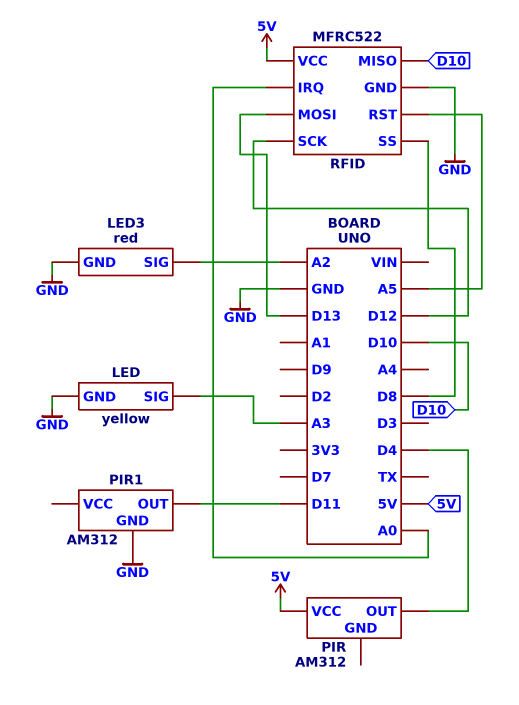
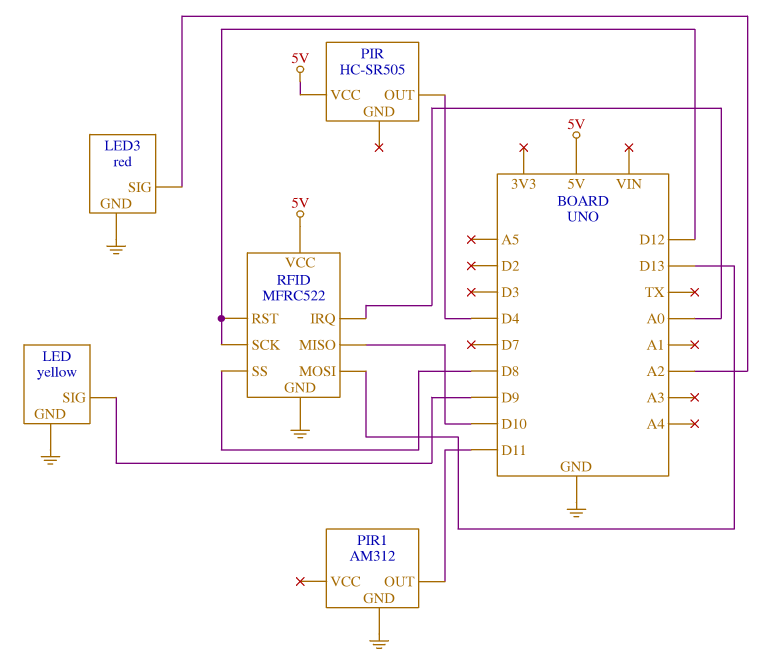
LED pin SIG: A3 -> D9
PIR: AM312 -> HC-SR505
RFID pin RST: A5 -> D12

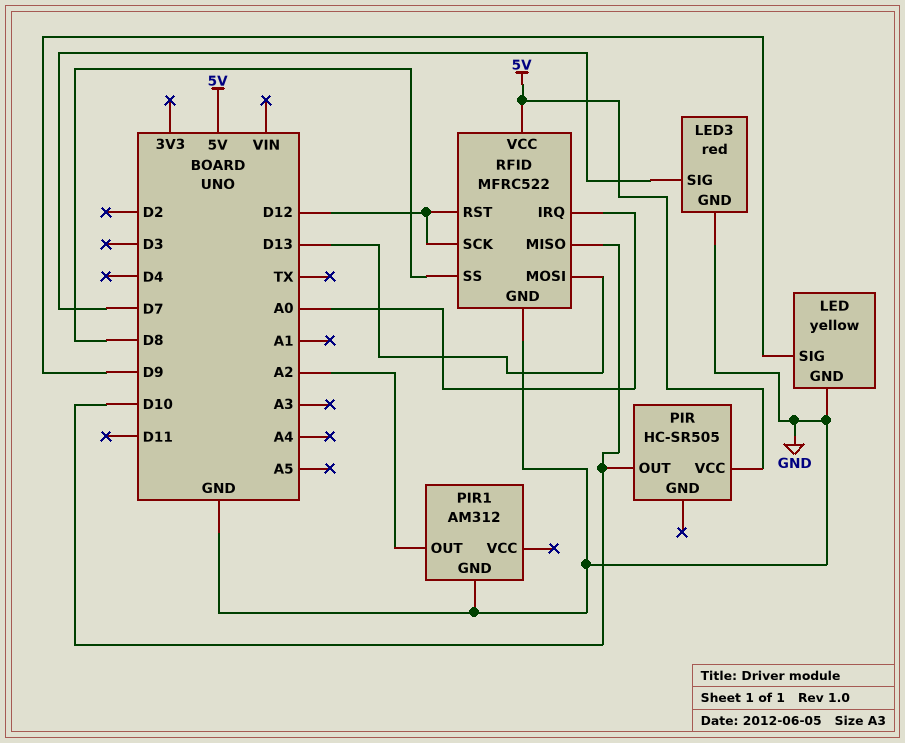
LED3 pin SIG: A2 -> D7
PIR pin OUT: D4 -> D10
PIR1 pin OUT: D11 -> A2

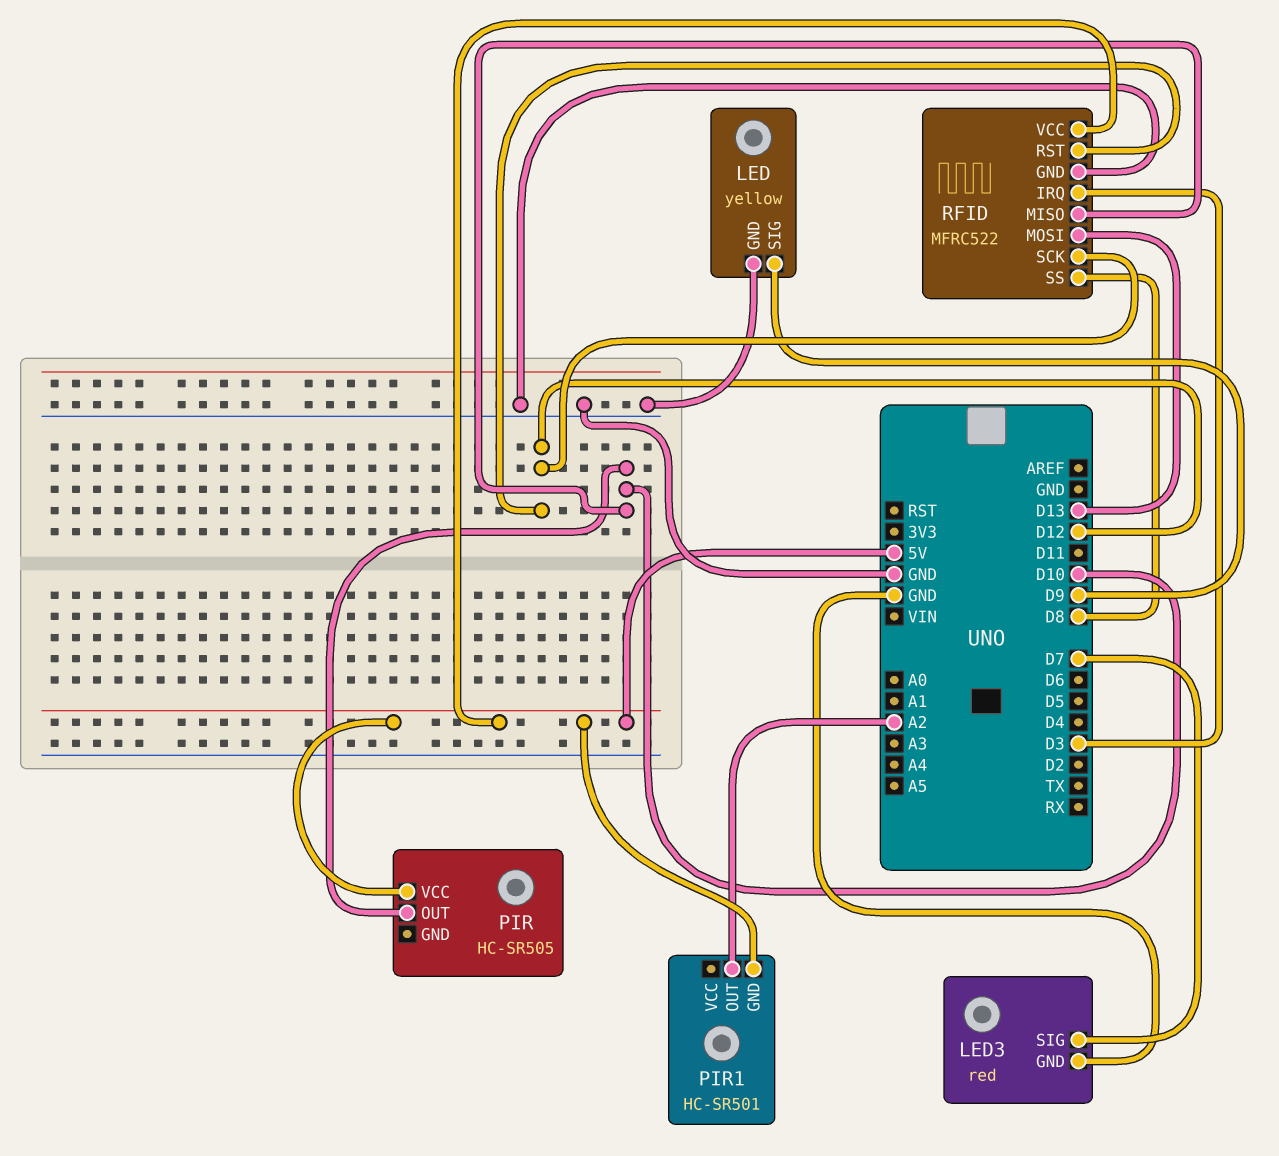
PIR1: AM312 -> HC-SR501
PIR1 pin GND: GND -> 5V
RFID pin IRQ: A0 -> D3

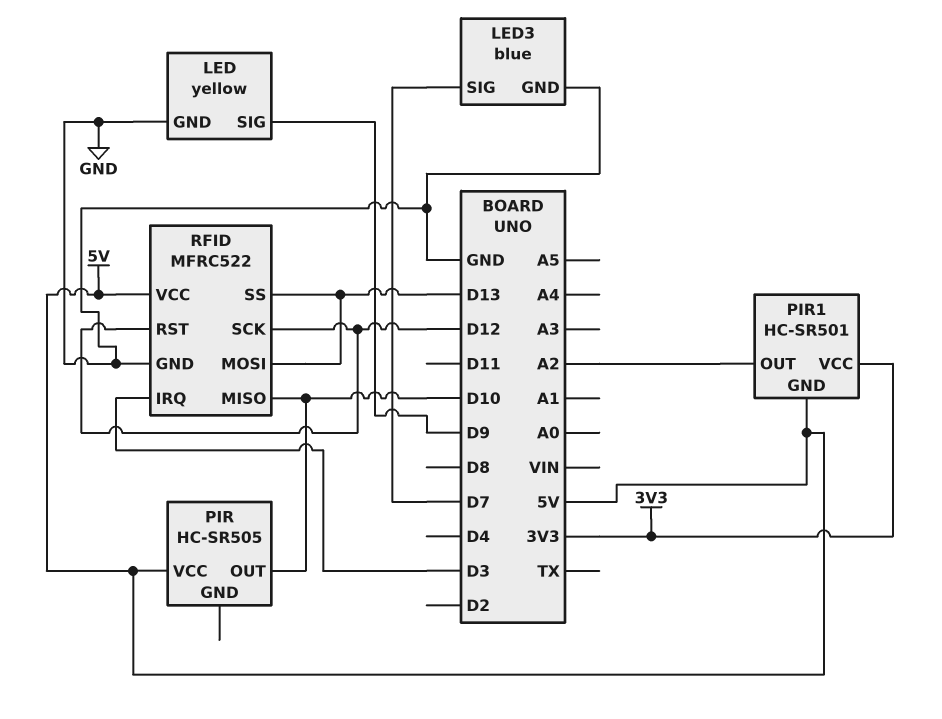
LED3: red -> blue
PIR1 pin VCC: none -> 3V3
RFID pin SS: D8 -> D13

